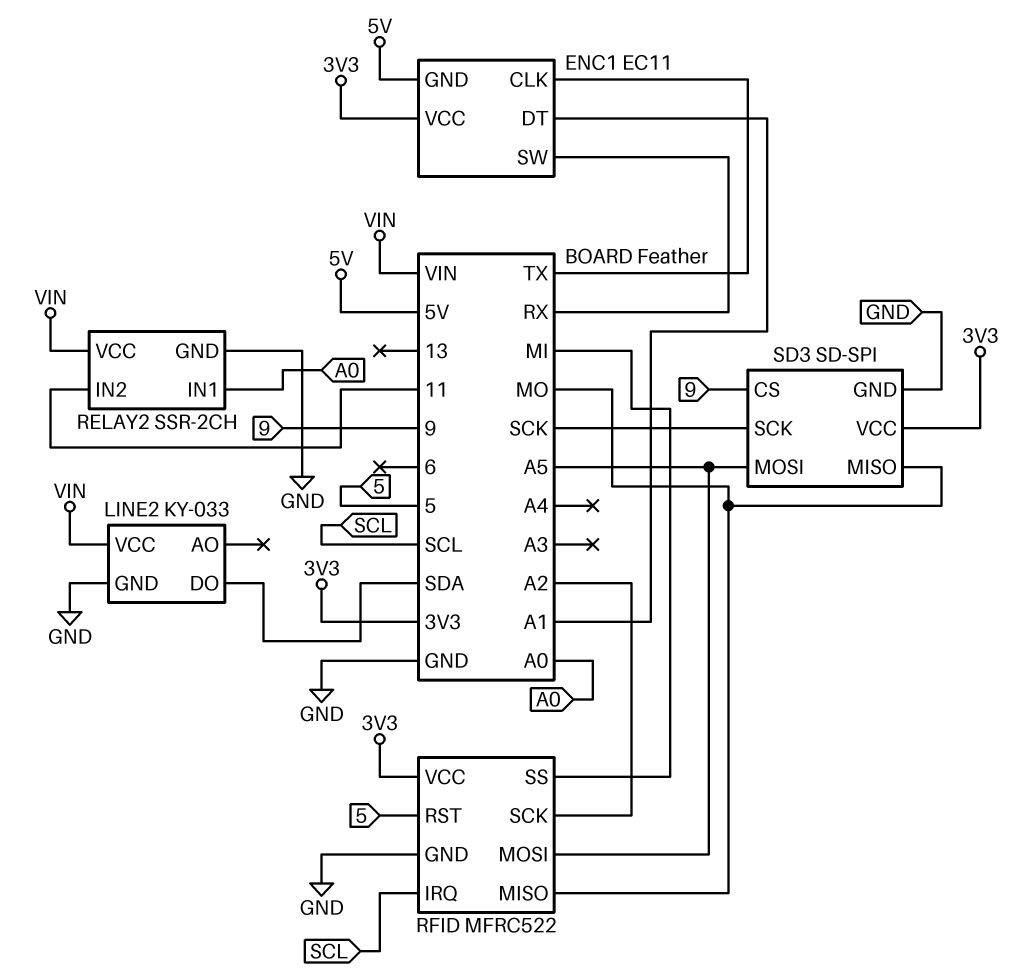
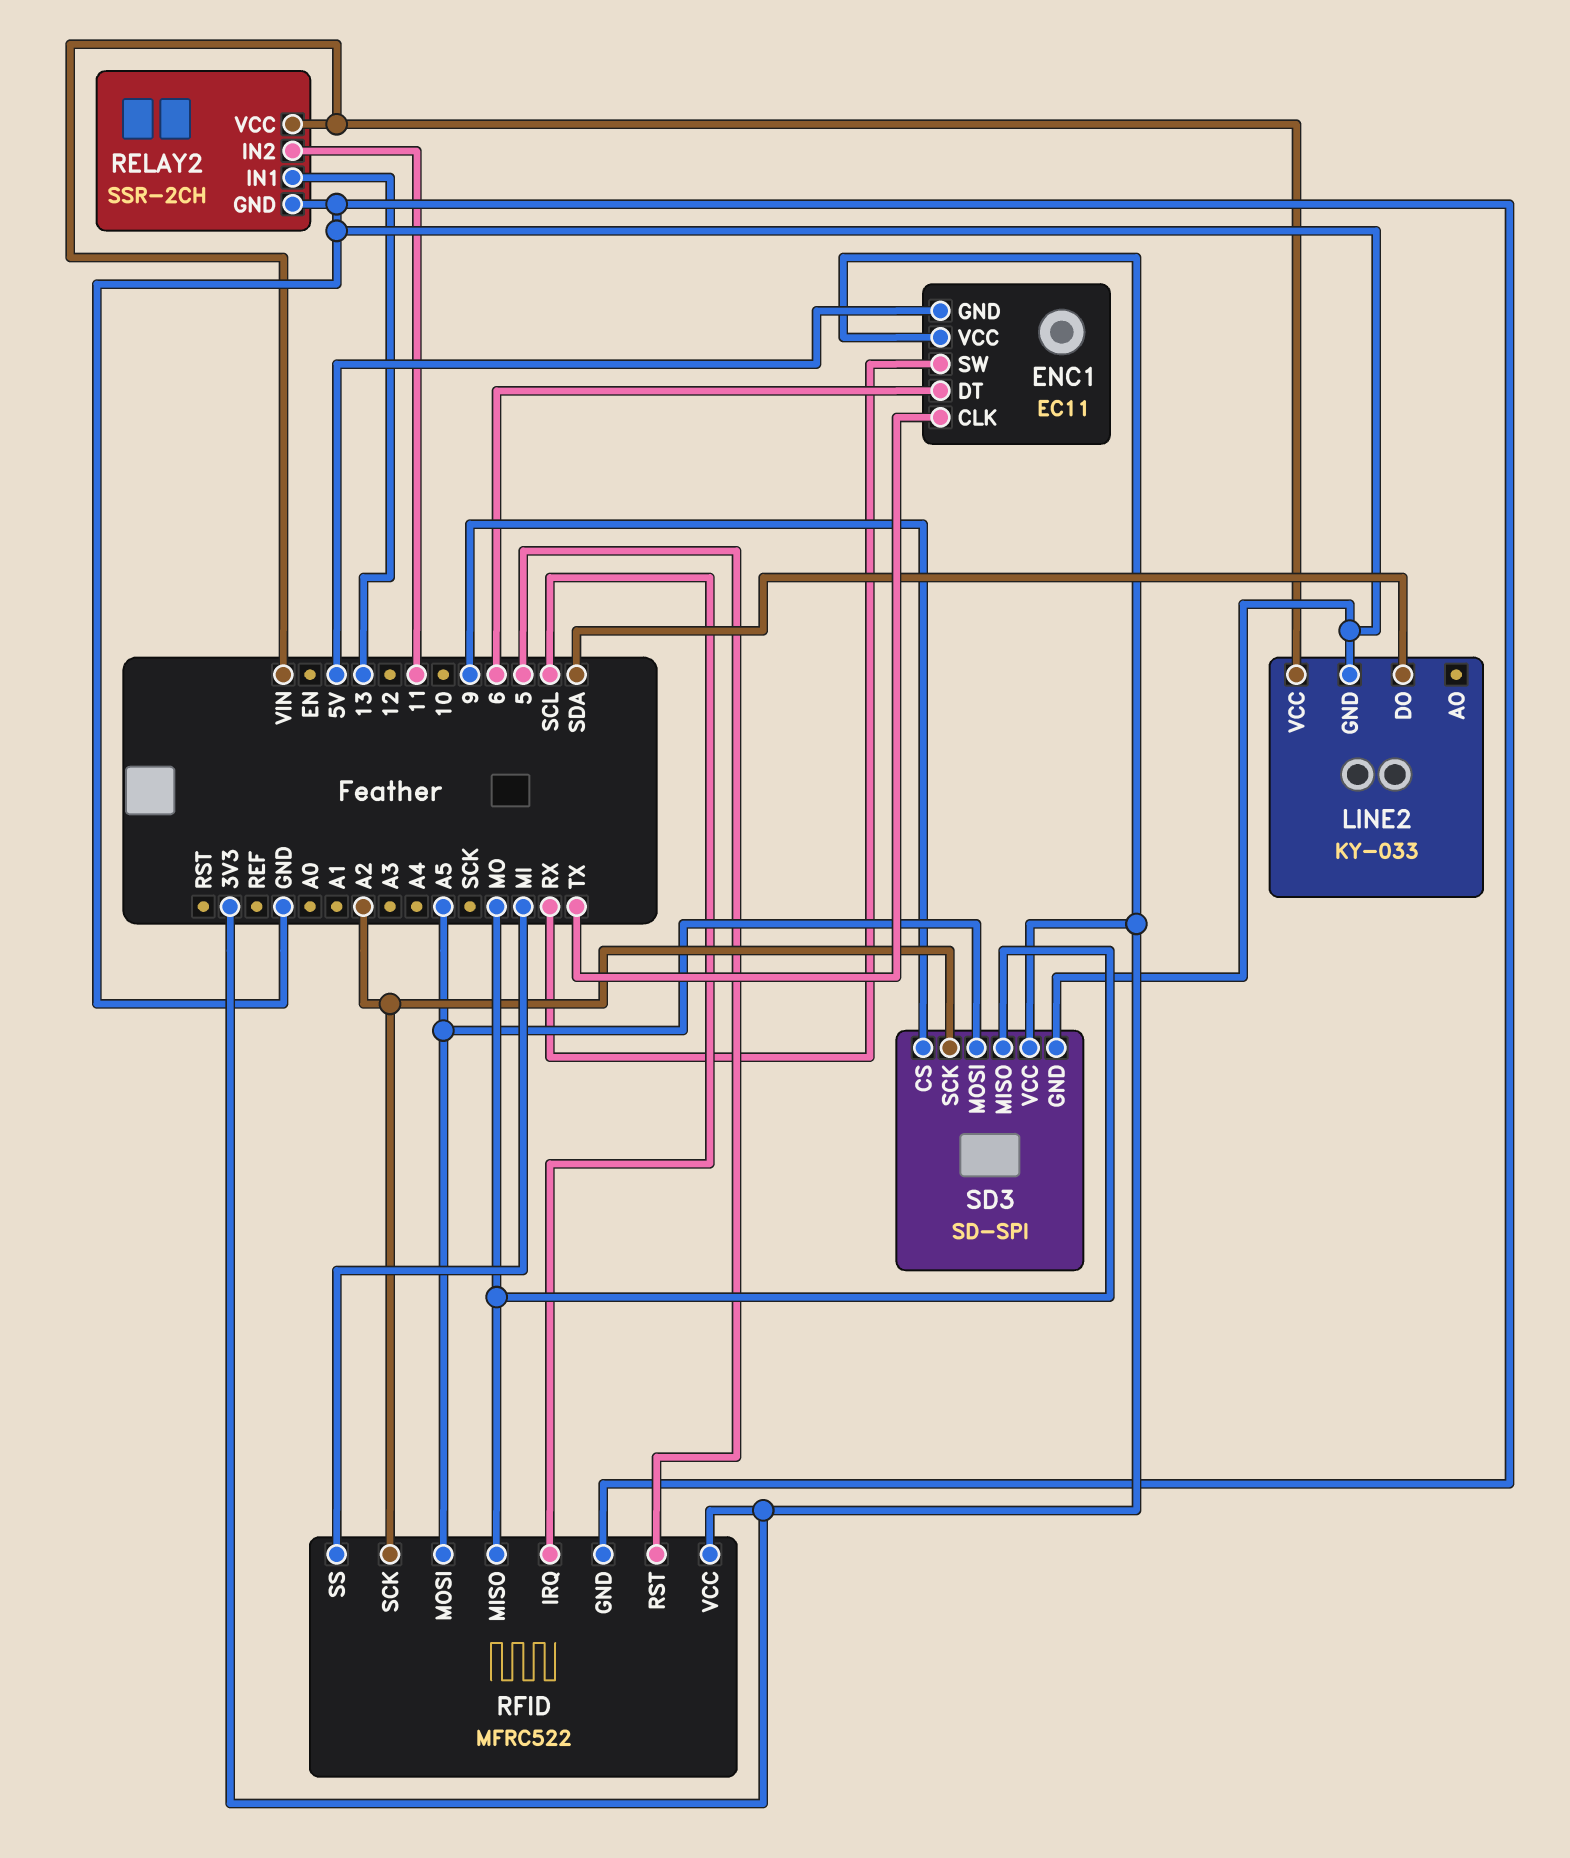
ENC1 pin DT: A1 -> 6
RELAY2 pin IN1: A0 -> 13
SD3 pin SCK: SCK -> A2

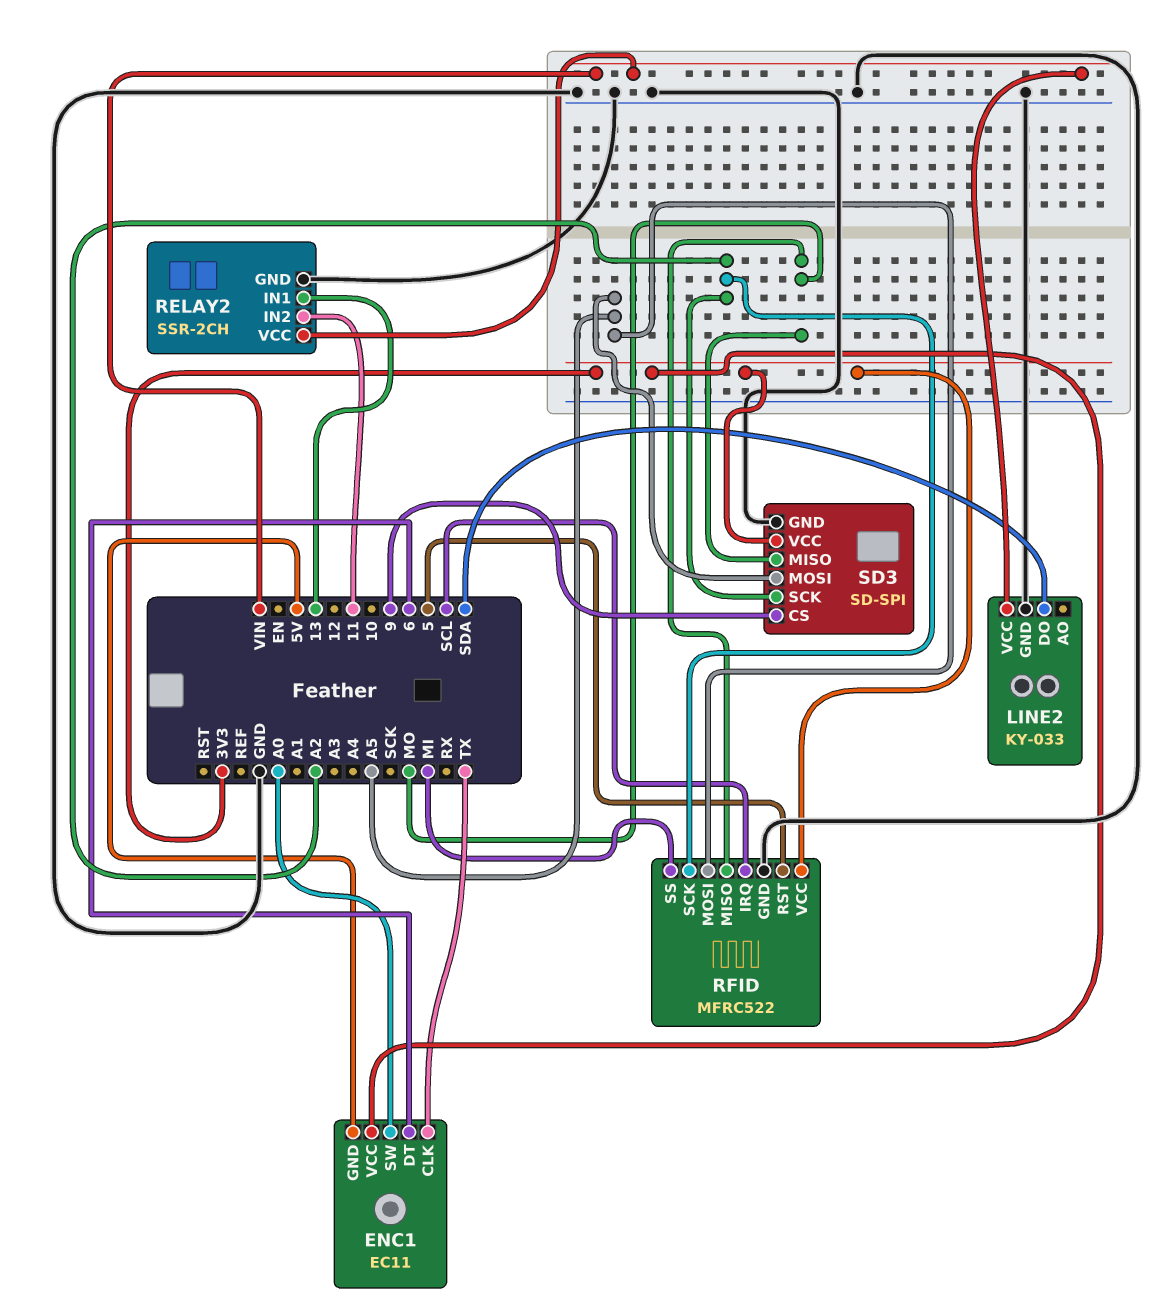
ENC1 pin SW: RX -> A0

